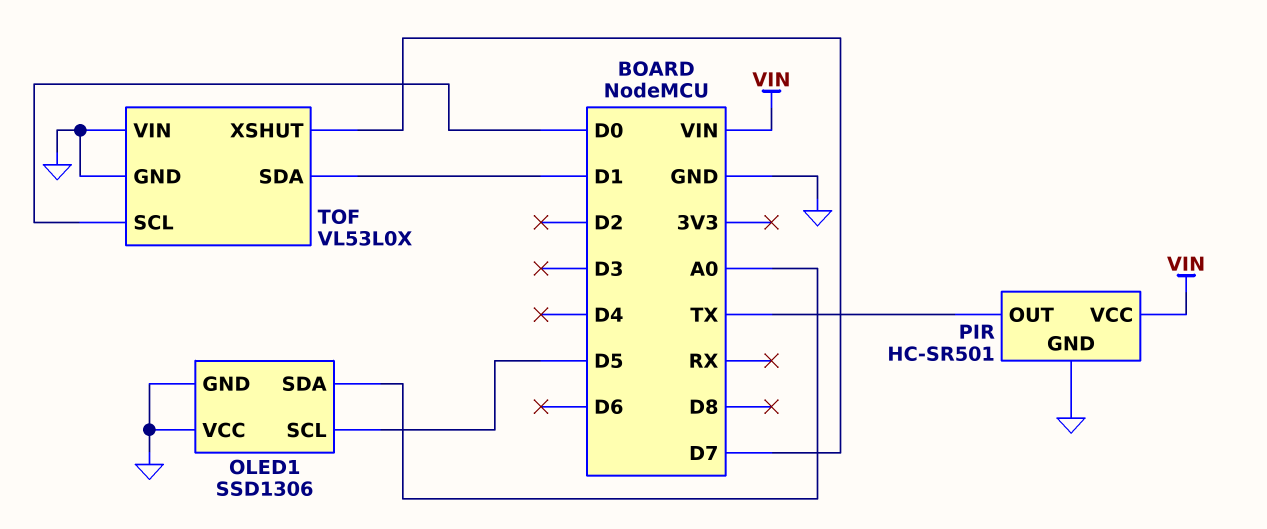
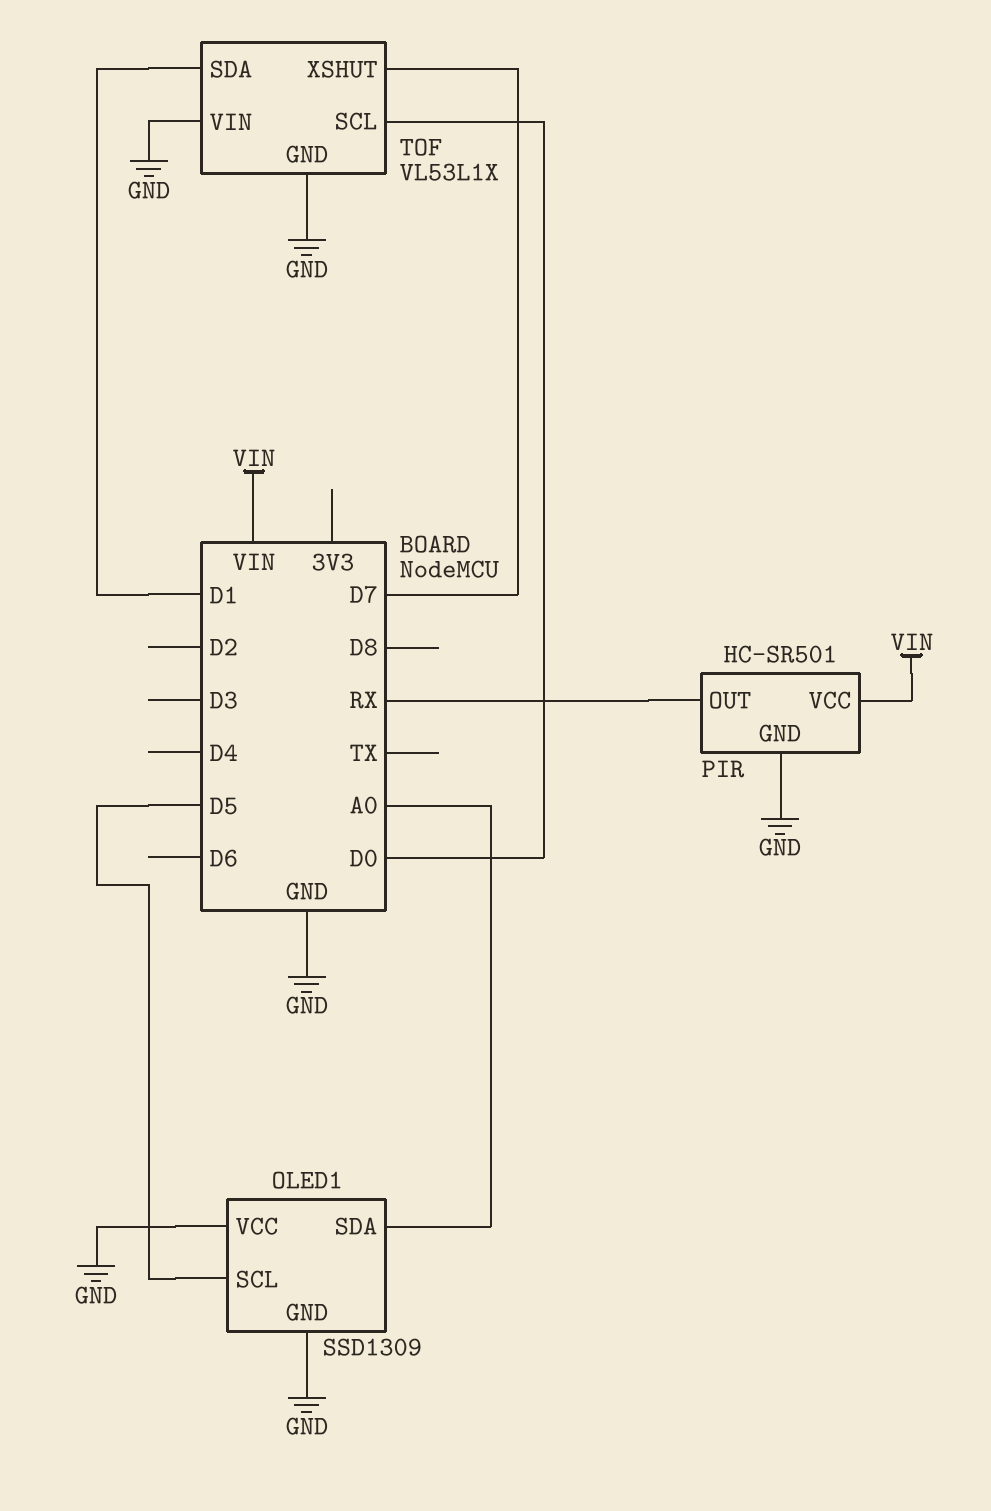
OLED1: SSD1306 -> SSD1309
PIR pin OUT: TX -> RX
TOF: VL53L0X -> VL53L1X

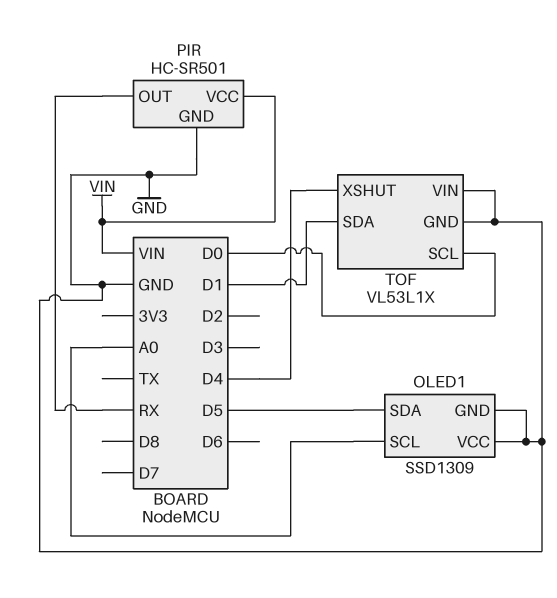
OLED1 pin SCL: D5 -> A0
OLED1 pin SDA: A0 -> D5
TOF pin XSHUT: D7 -> D4

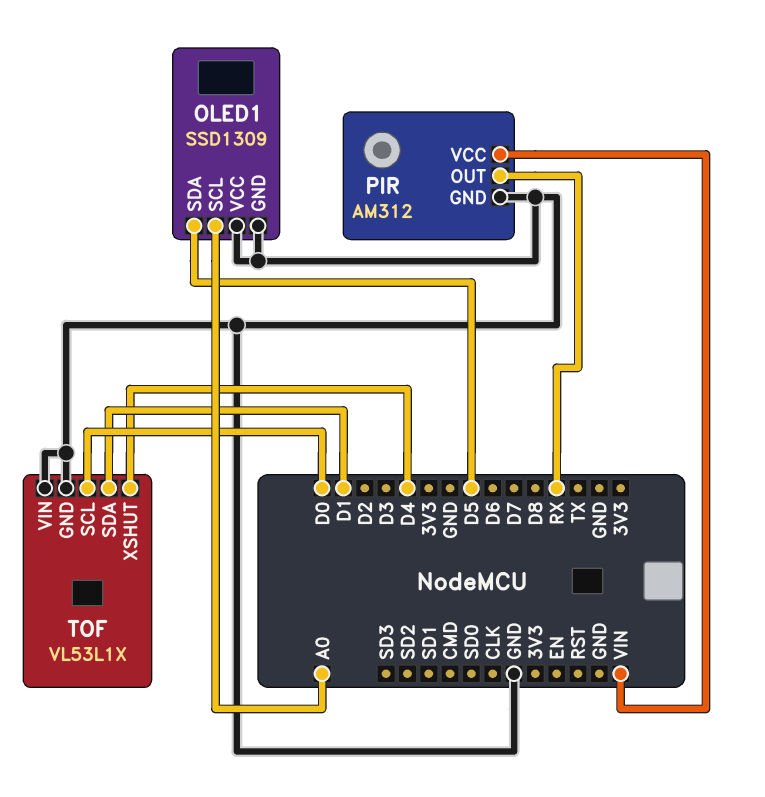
PIR: HC-SR501 -> AM312

